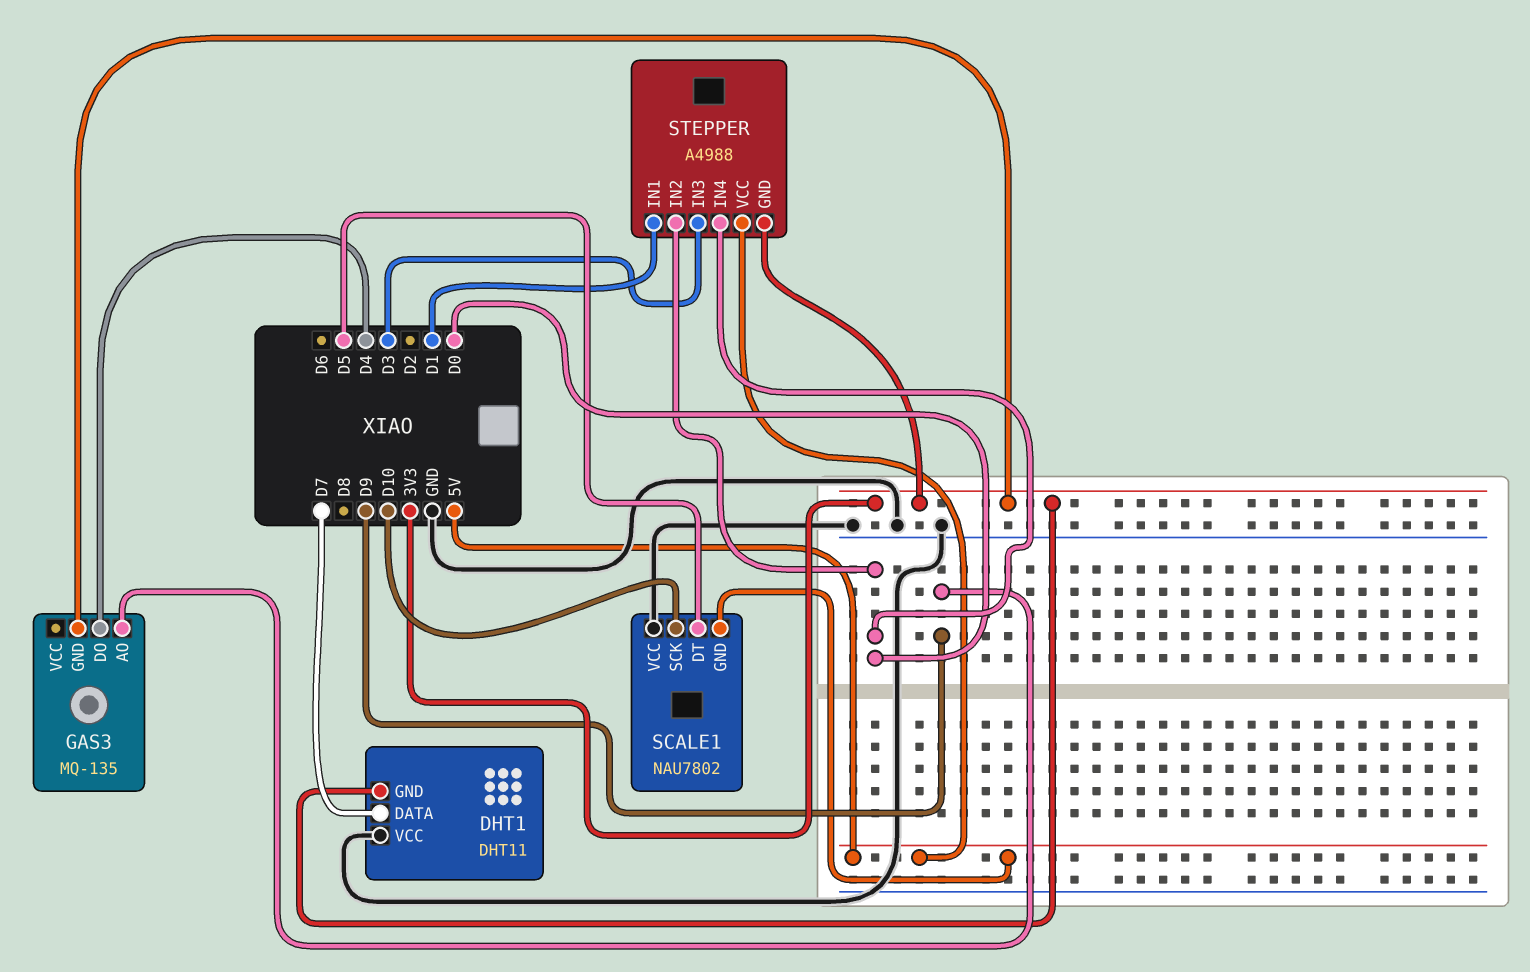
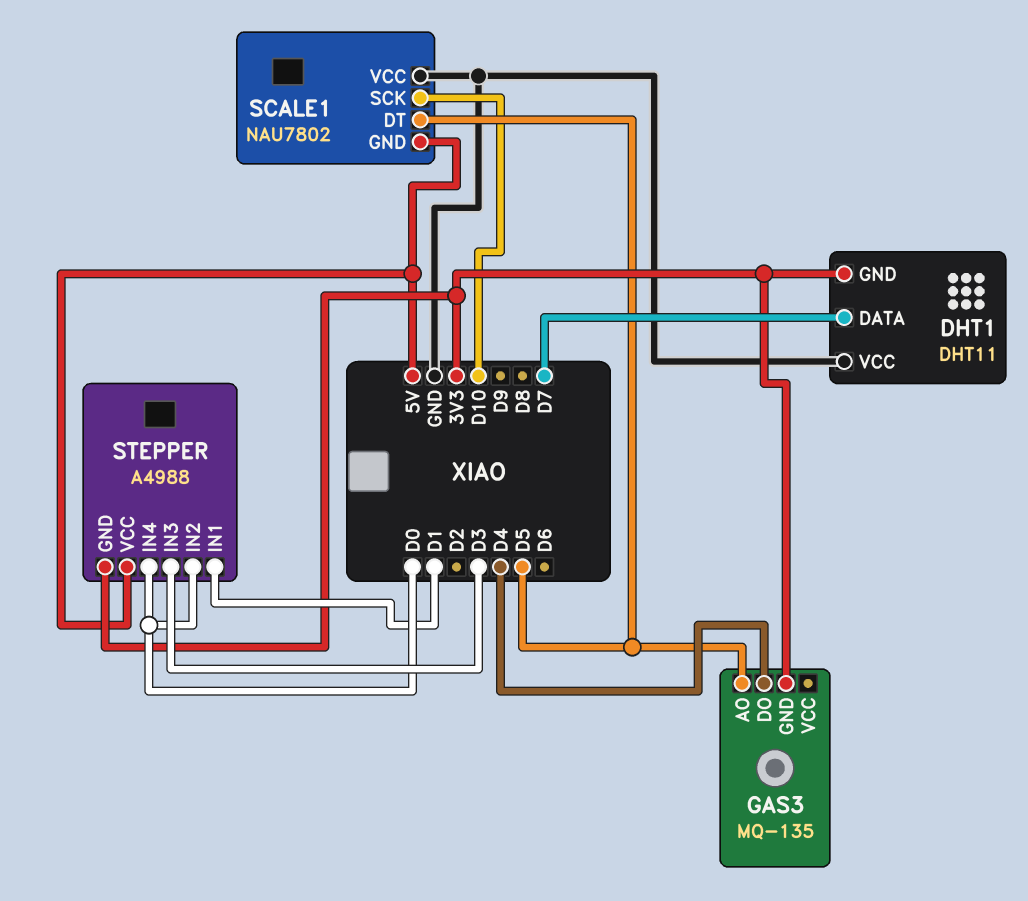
GAS3 pin AO: D9 -> D5

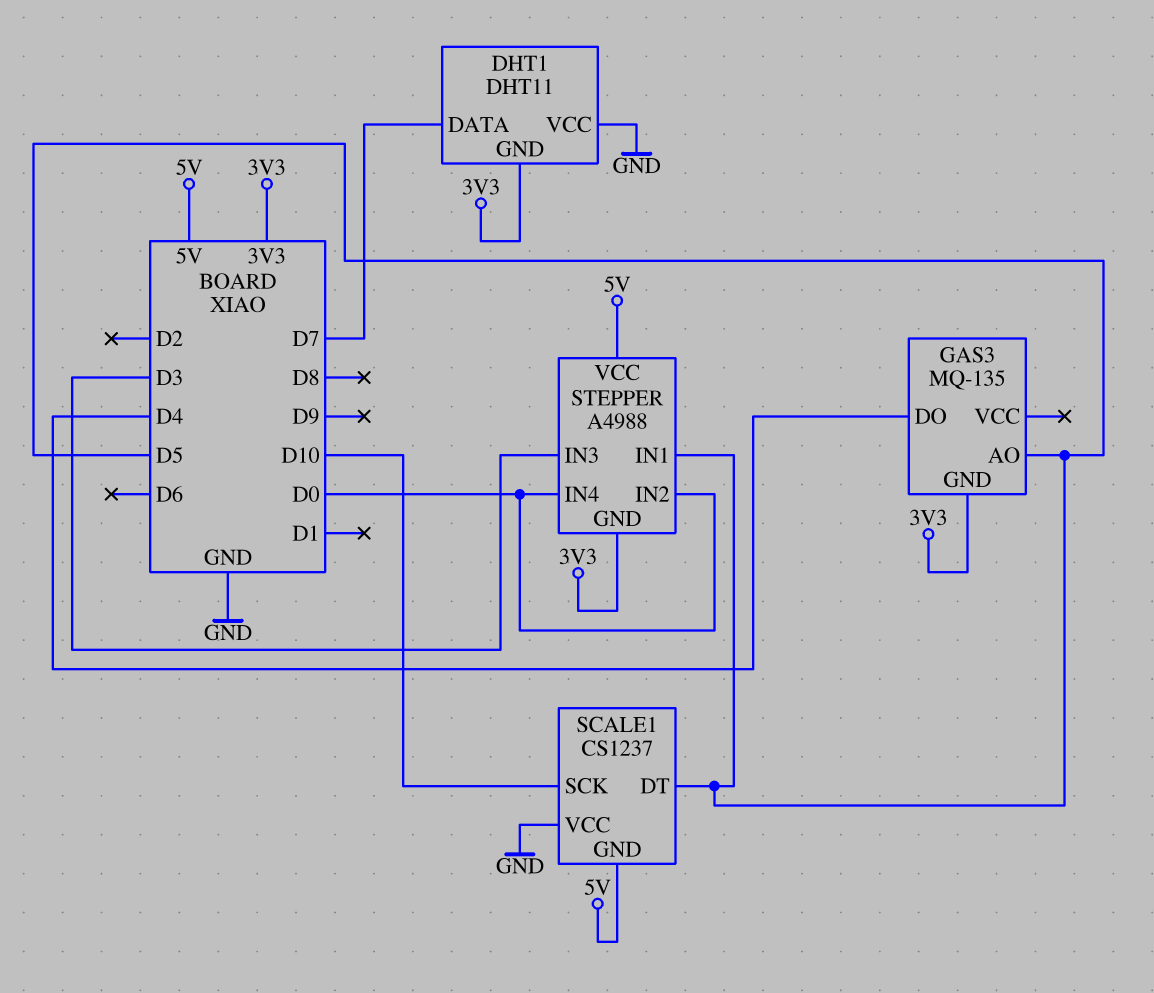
SCALE1: NAU7802 -> CS1237
STEPPER pin IN1: D1 -> D5

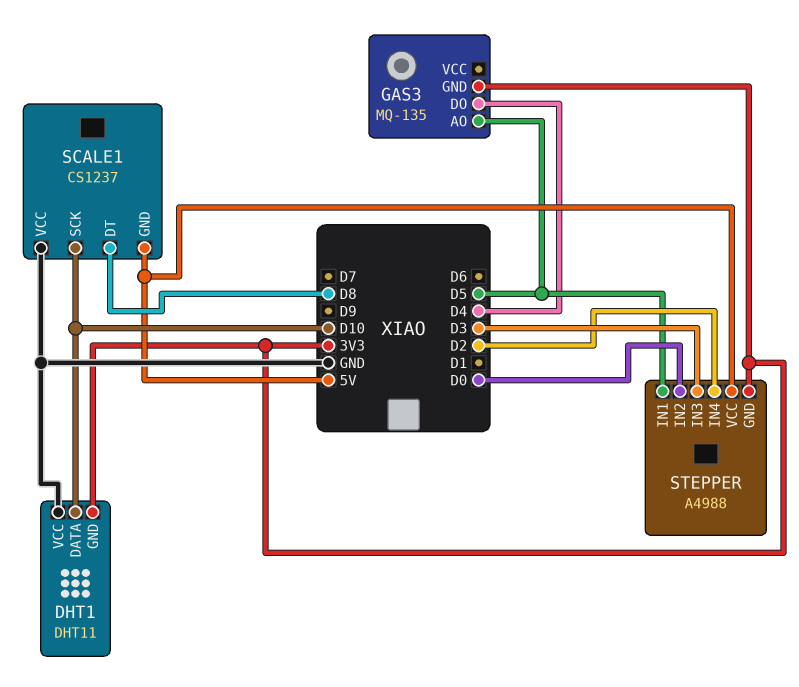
DHT1 pin DATA: D7 -> D10
SCALE1 pin DT: D5 -> D8
STEPPER pin IN4: D0 -> D2

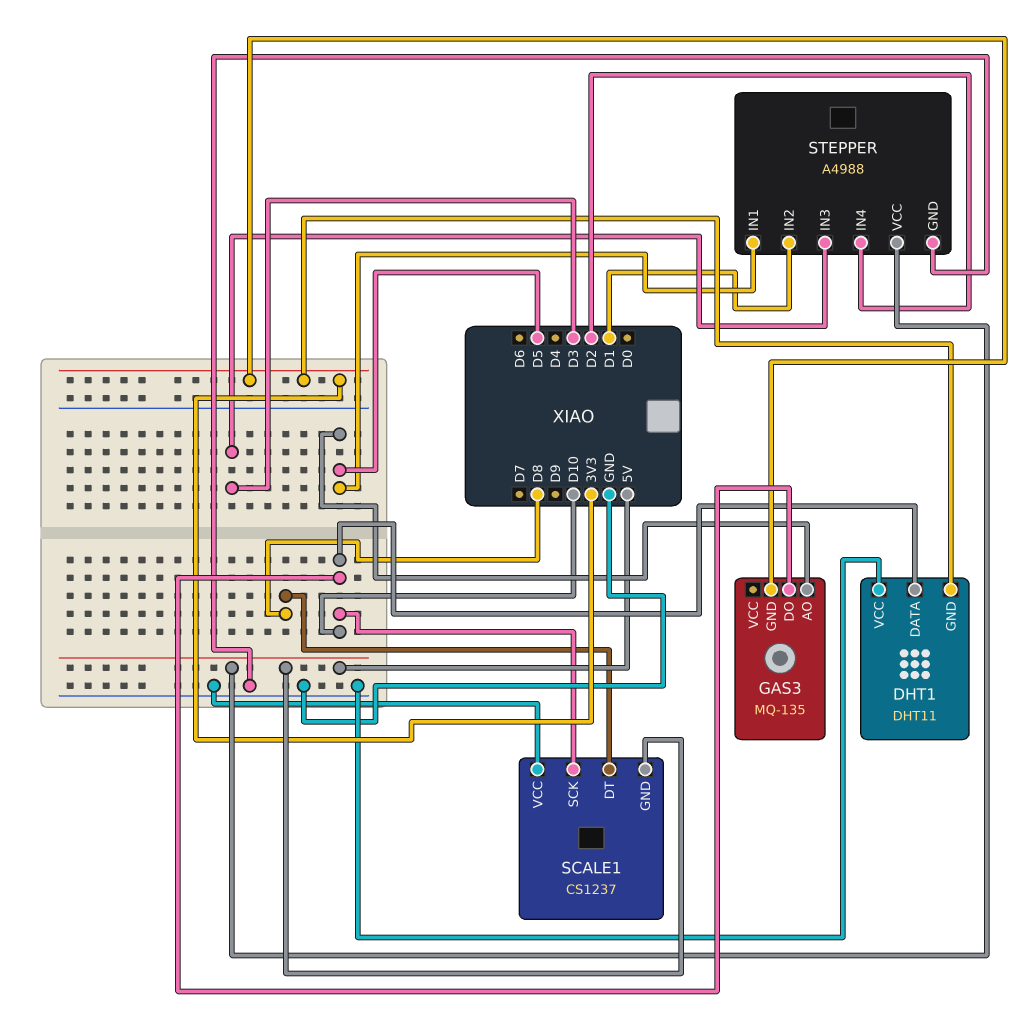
GAS3 pin DO: D4 -> D10
STEPPER pin GND: 3V3 -> GND
STEPPER pin IN2: D0 -> D1

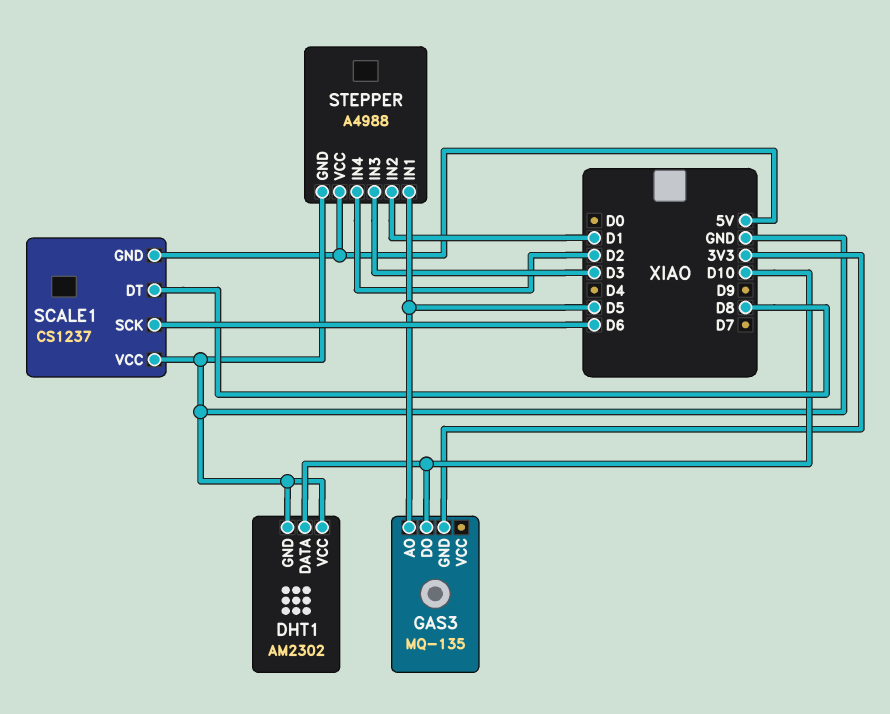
DHT1: DHT11 -> AM2302
DHT1 pin GND: 3V3 -> GND
SCALE1 pin SCK: D10 -> D6

